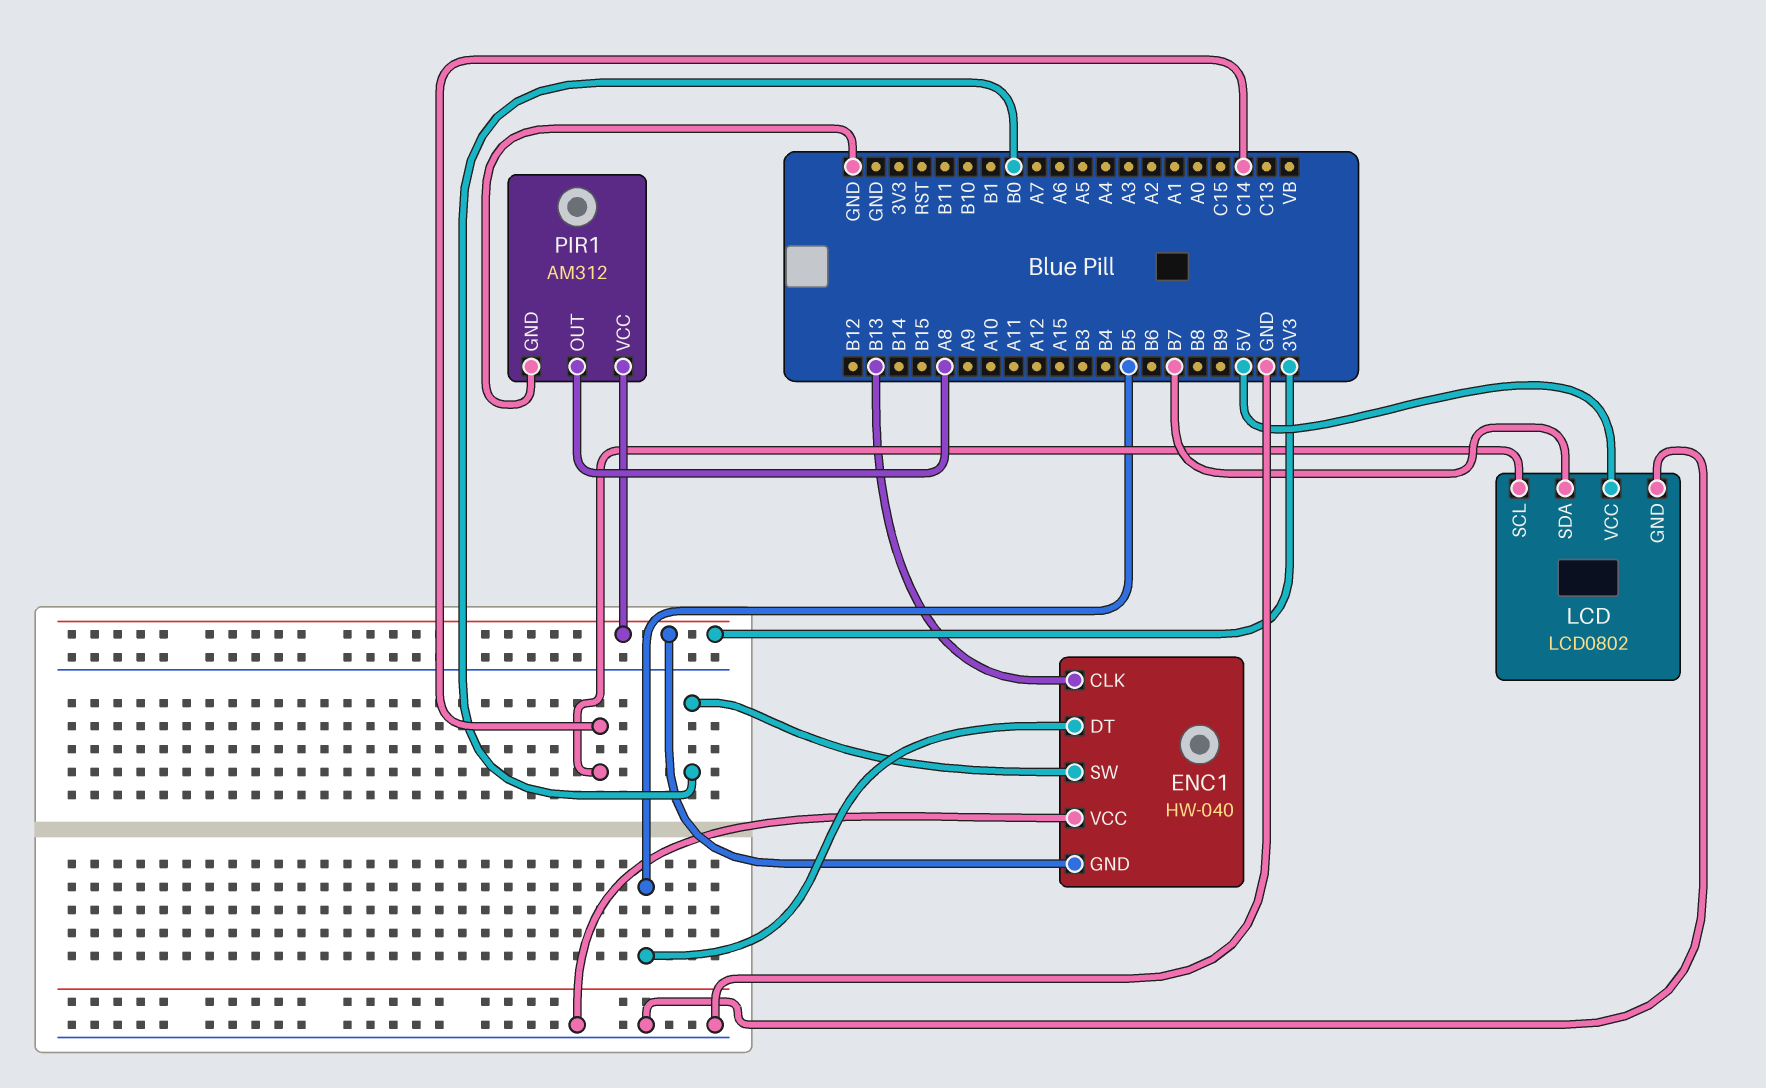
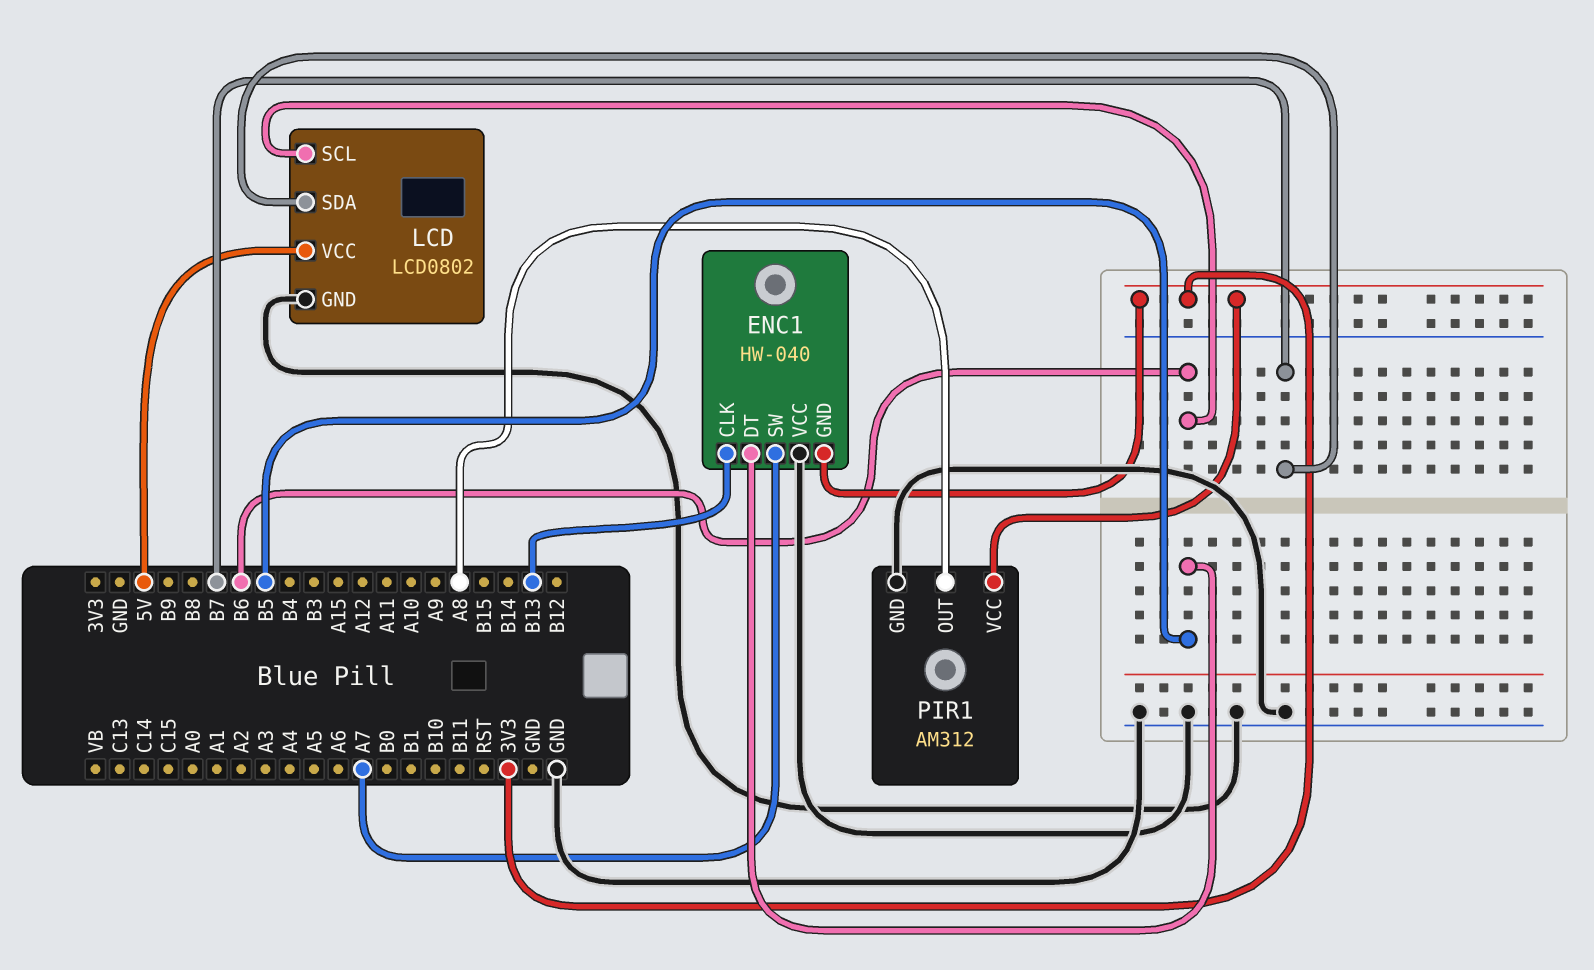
ENC1 pin SW: B0 -> A7
LCD pin SCL: C14 -> B6

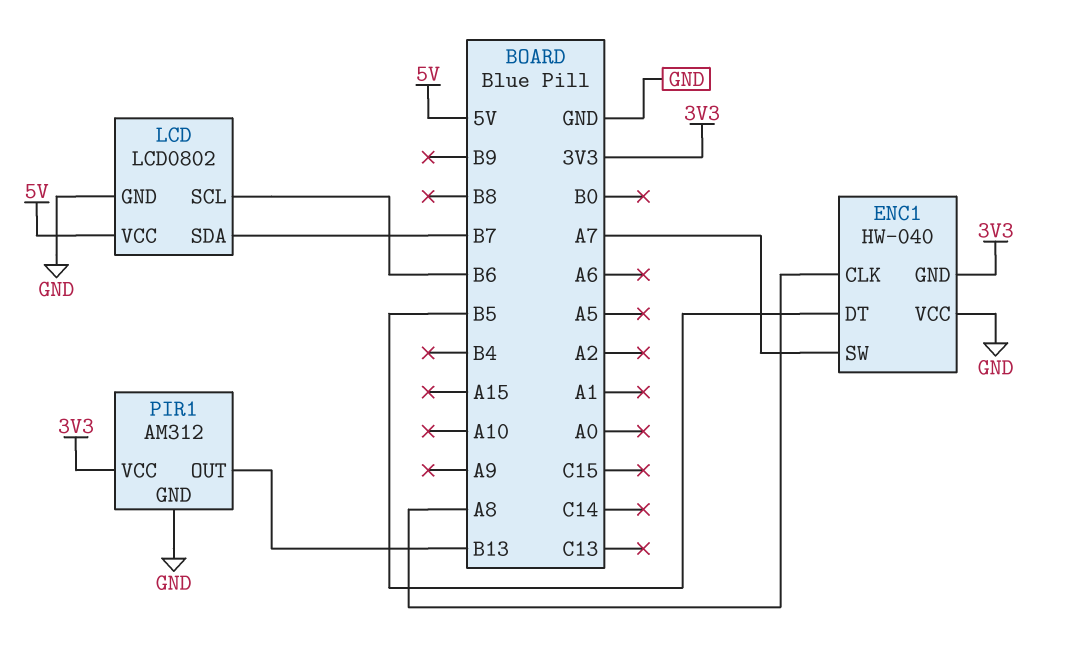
ENC1 pin CLK: B13 -> A8
PIR1 pin OUT: A8 -> B13

